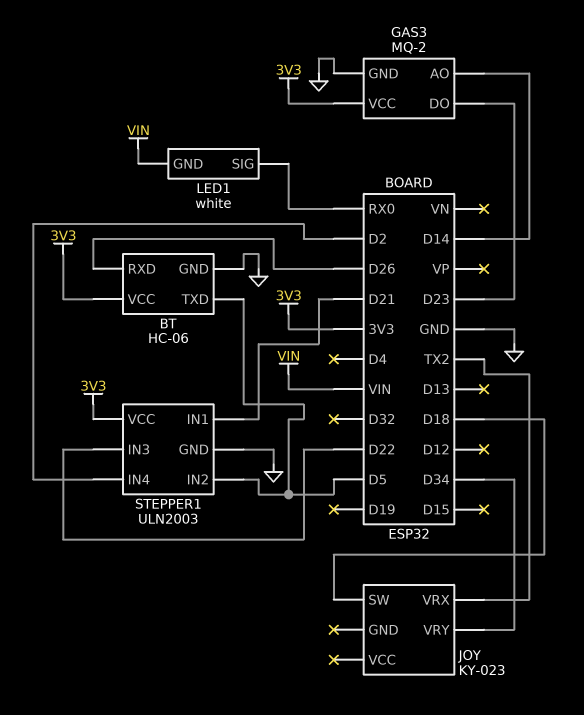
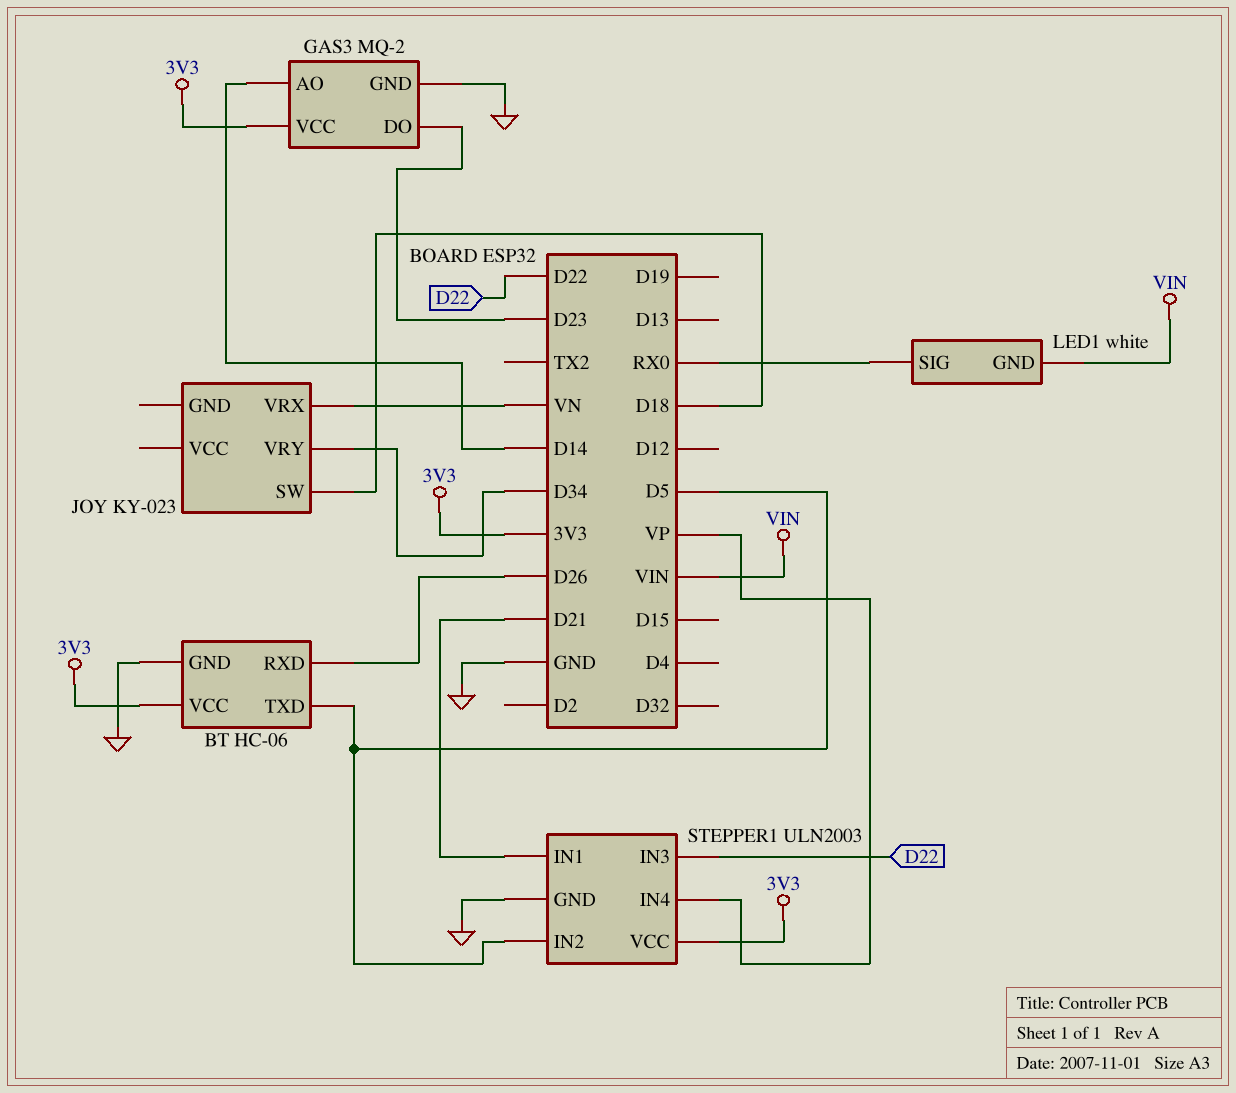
JOY pin VRX: TX2 -> VN
STEPPER1 pin IN4: D2 -> VP

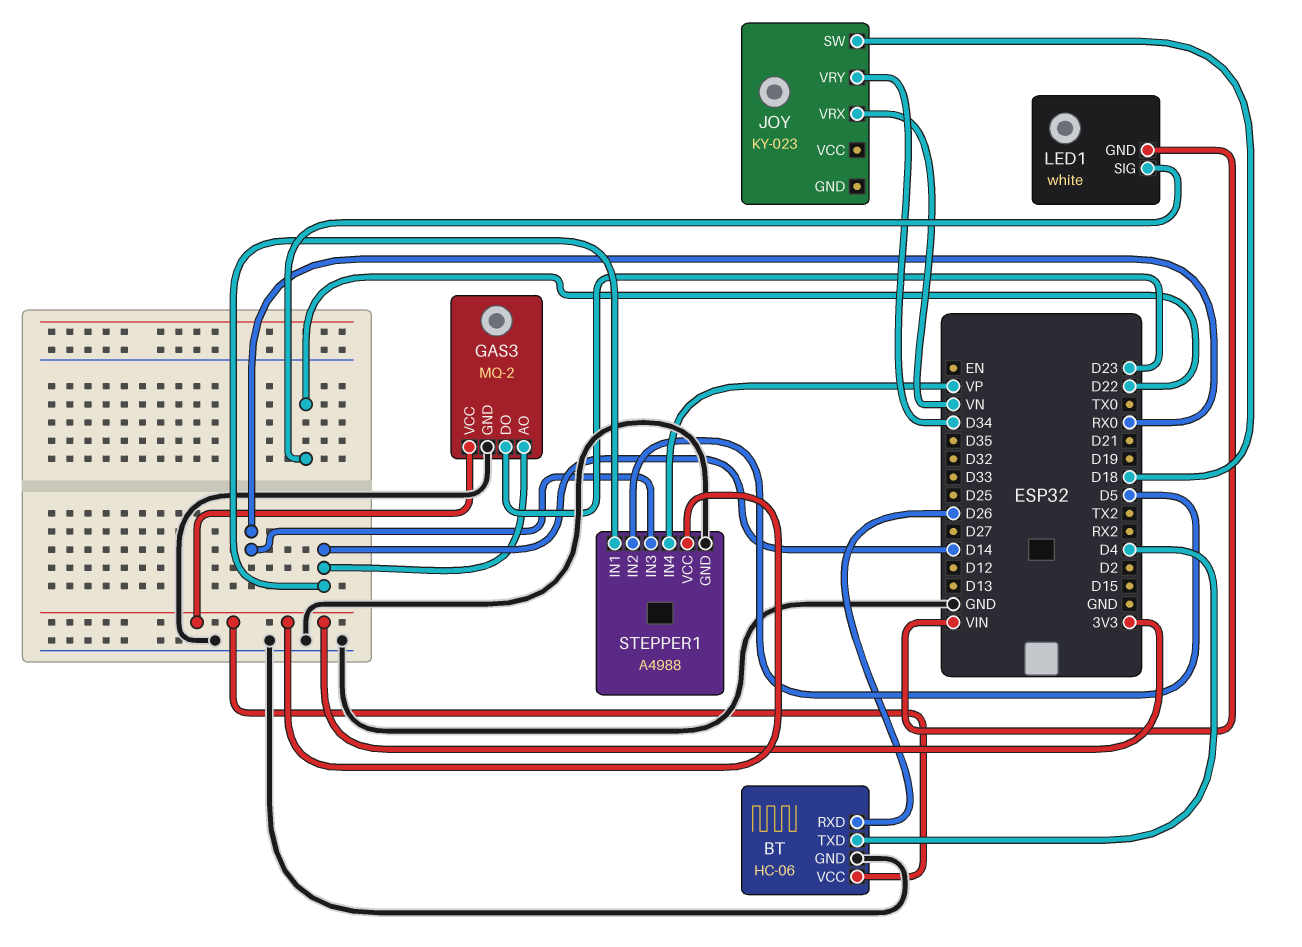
BT pin TXD: D5 -> D4
LED1 pin SIG: RX0 -> D22
STEPPER1: ULN2003 -> A4988
STEPPER1 pin IN1: D21 -> D14
STEPPER1 pin IN3: D22 -> RX0

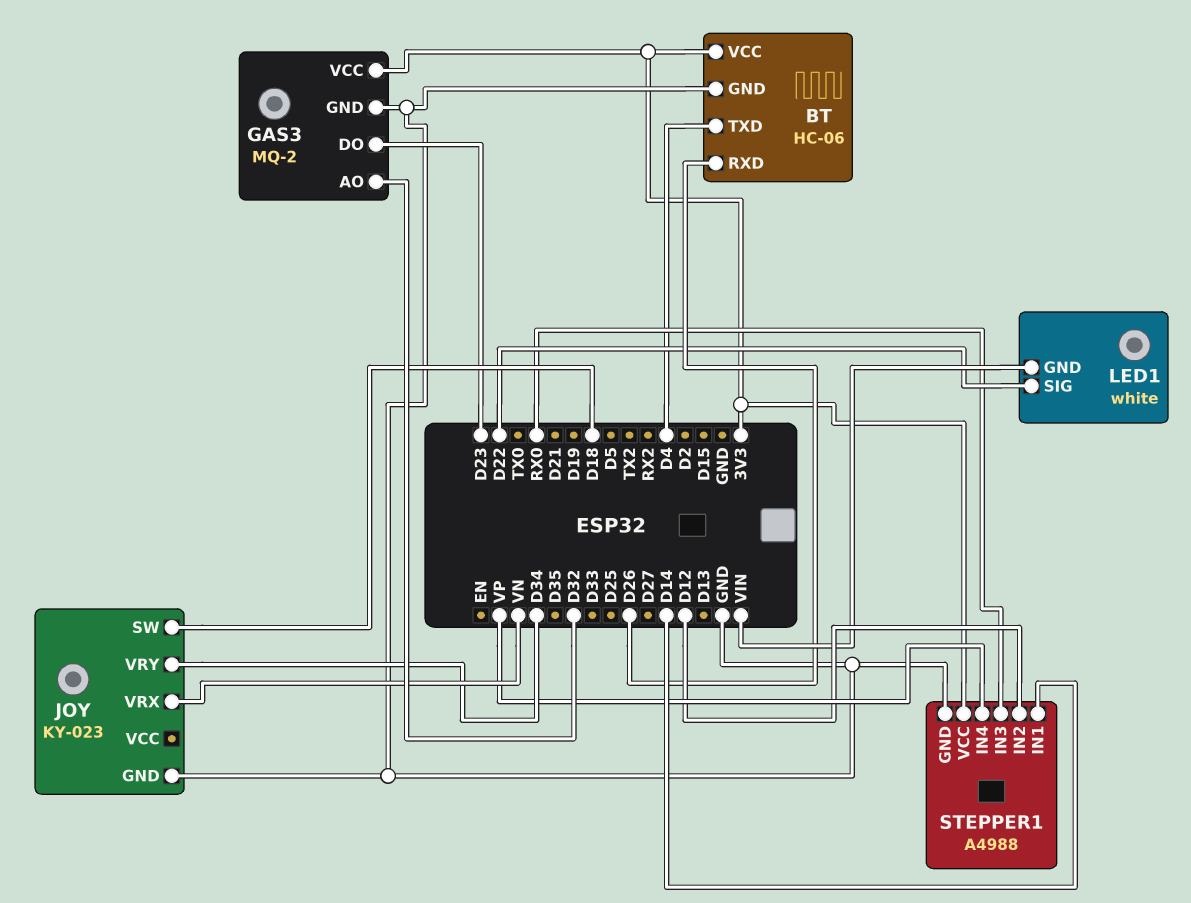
GAS3 pin AO: D14 -> D32
JOY pin GND: none -> GND
STEPPER1 pin IN2: D5 -> D12

